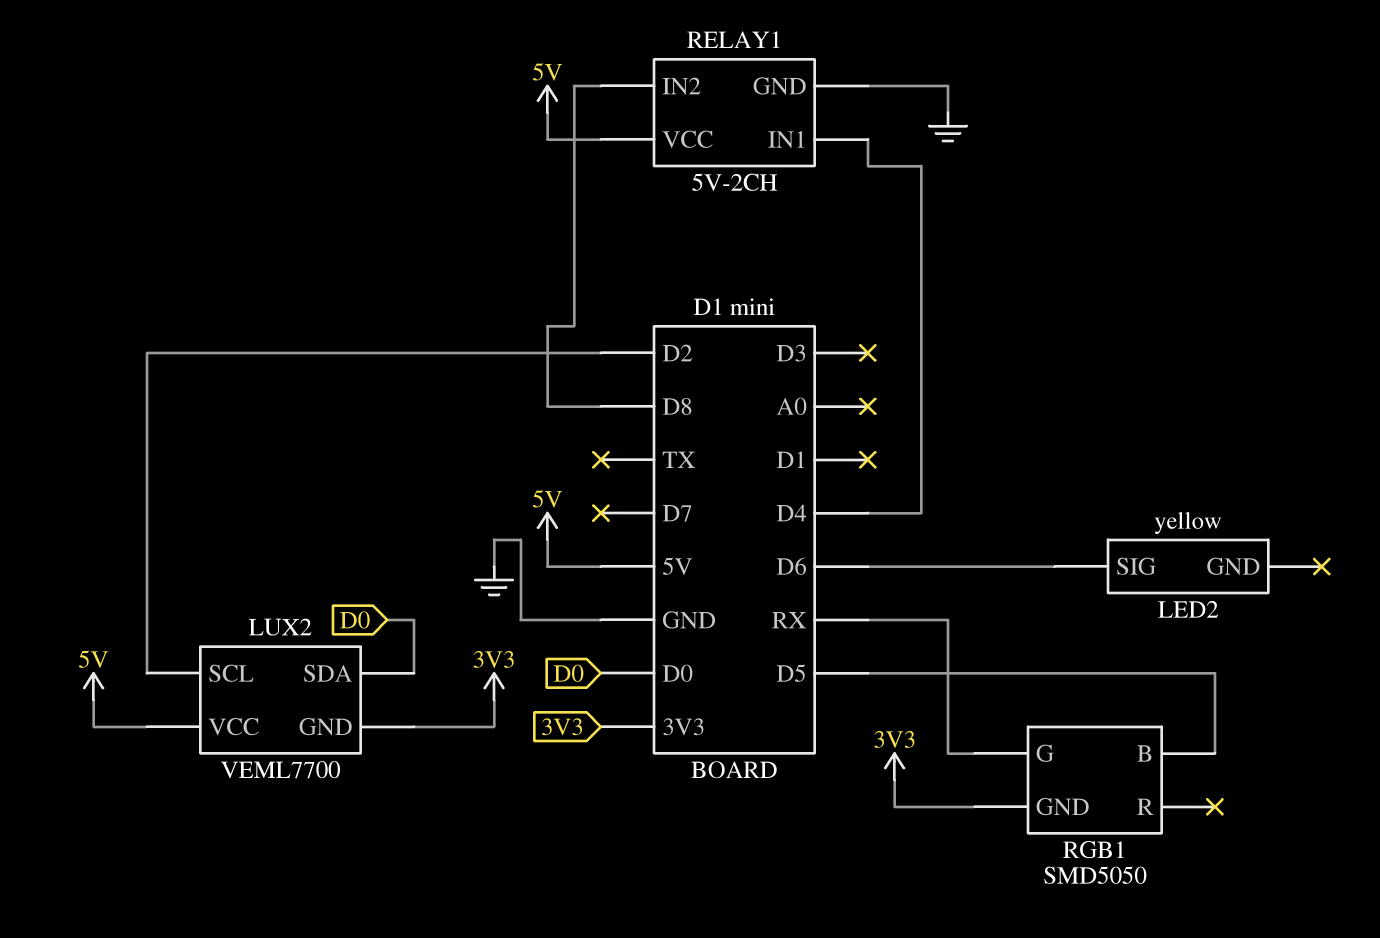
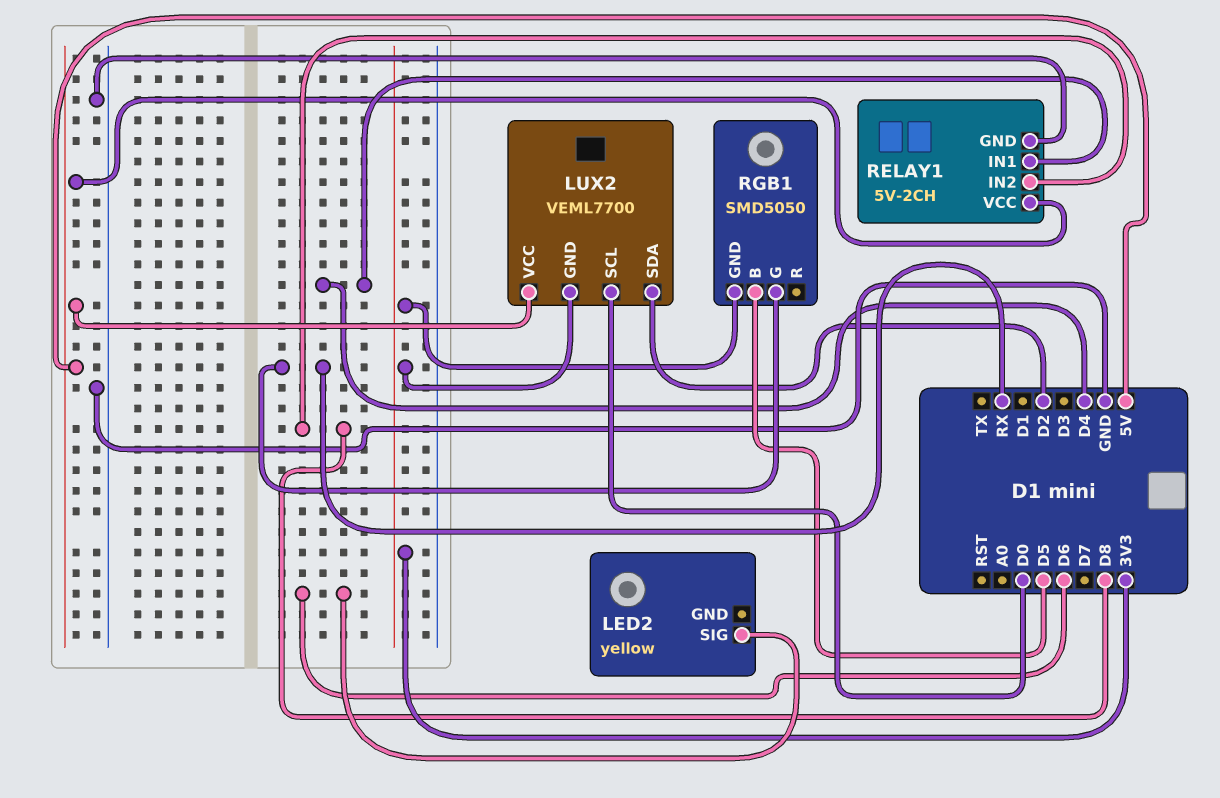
LUX2 pin SCL: D2 -> D0
LUX2 pin SDA: D0 -> D2

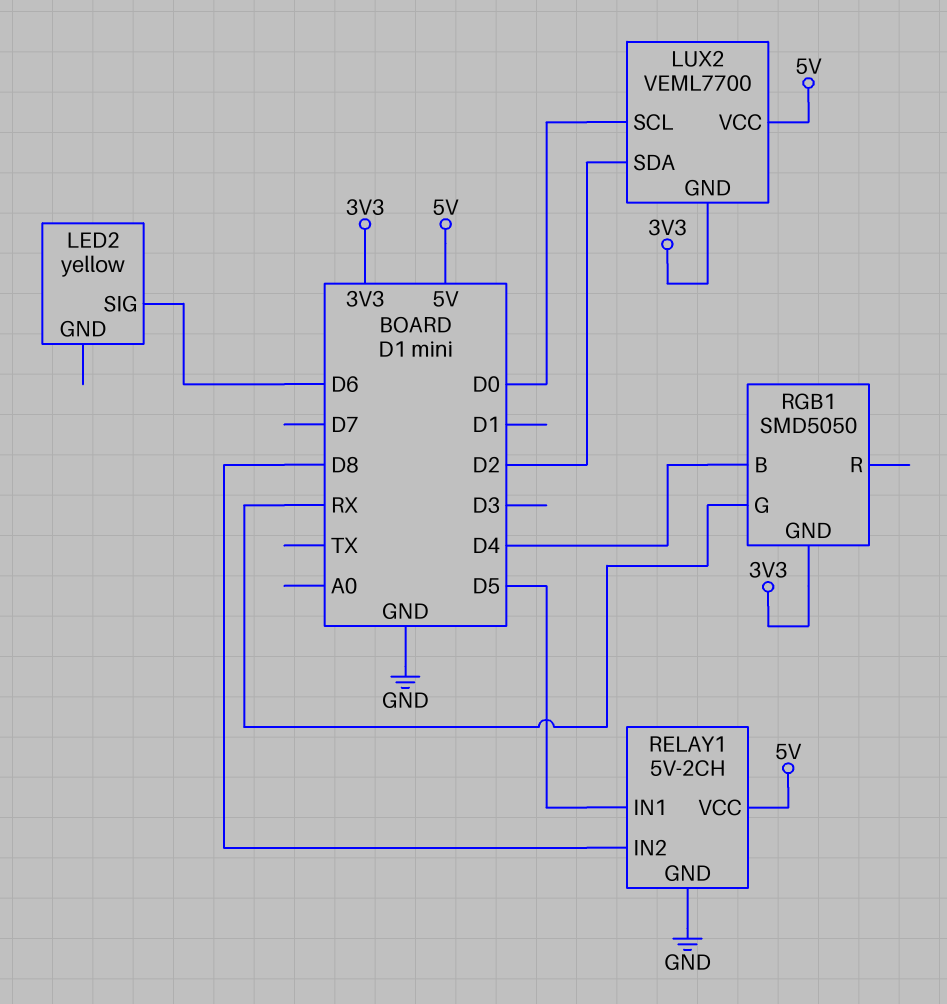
RELAY1 pin IN1: D4 -> D5
RGB1 pin B: D5 -> D4

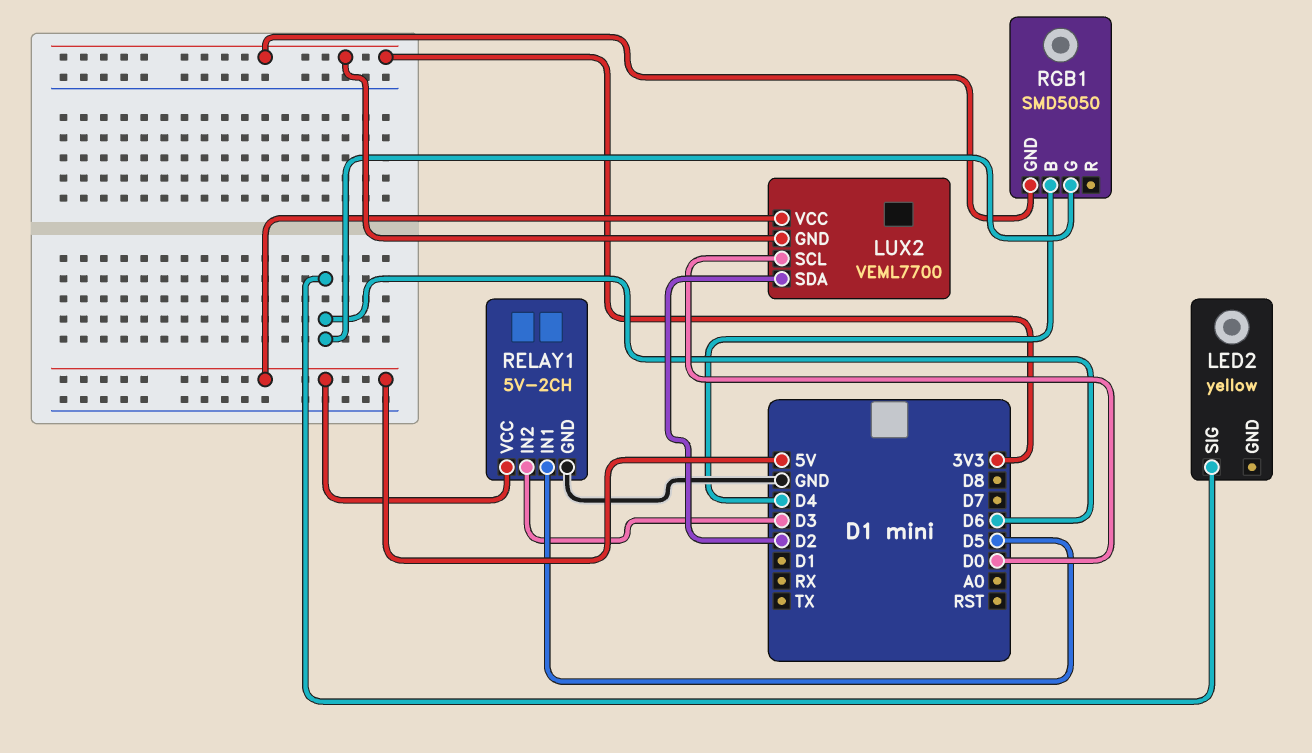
RELAY1 pin IN2: D8 -> D3
RGB1 pin G: RX -> D6

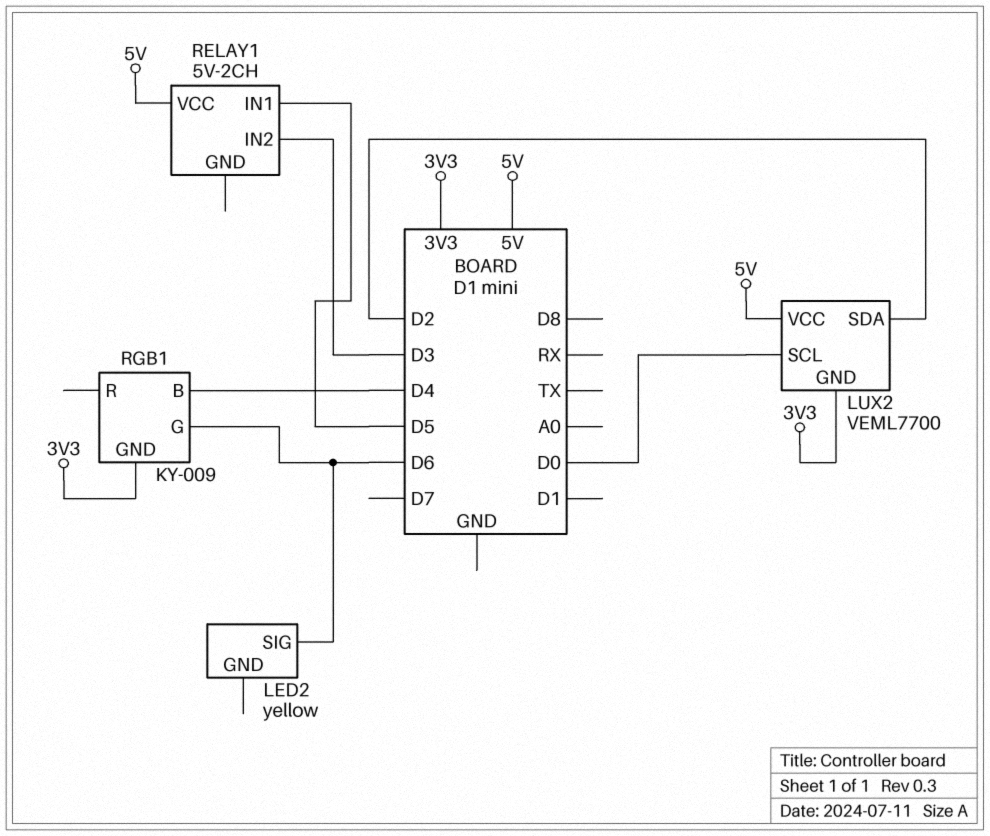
RELAY1 pin GND: GND -> none
RGB1: SMD5050 -> KY-009

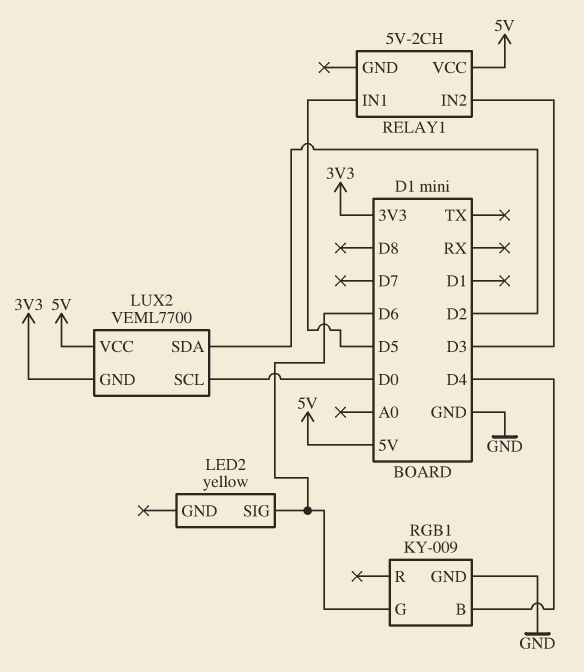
RGB1 pin GND: 3V3 -> GND

